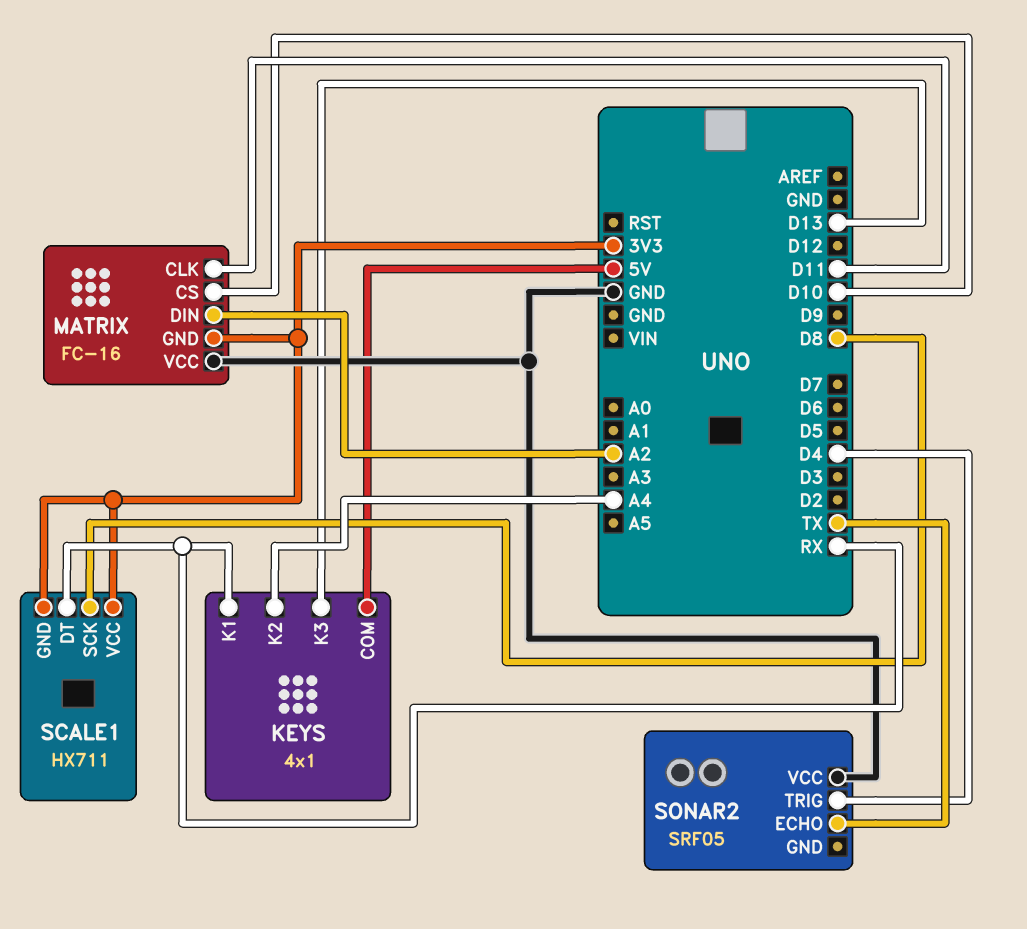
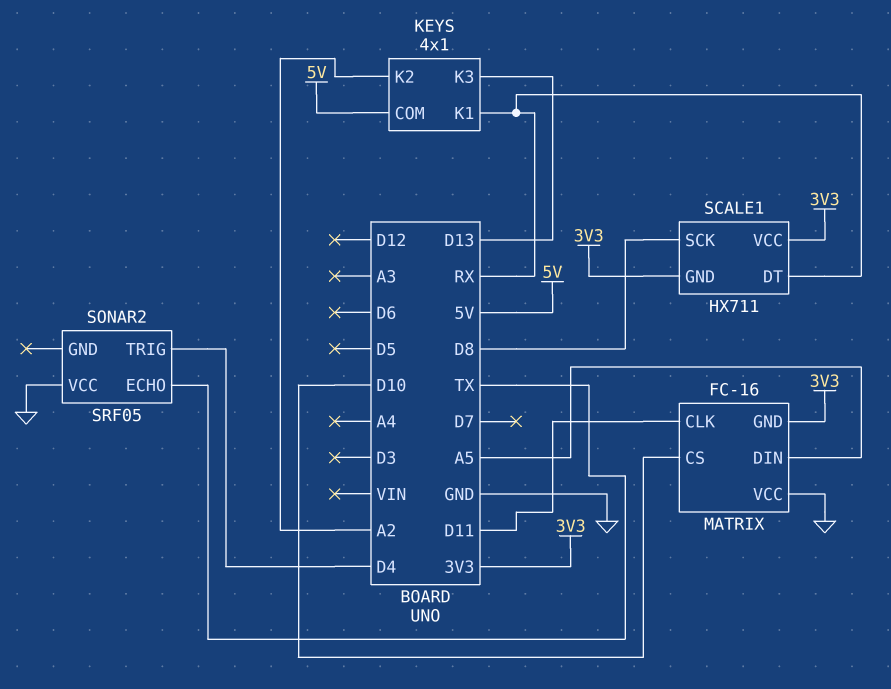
KEYS pin K2: A4 -> A2
MATRIX pin DIN: A2 -> A5

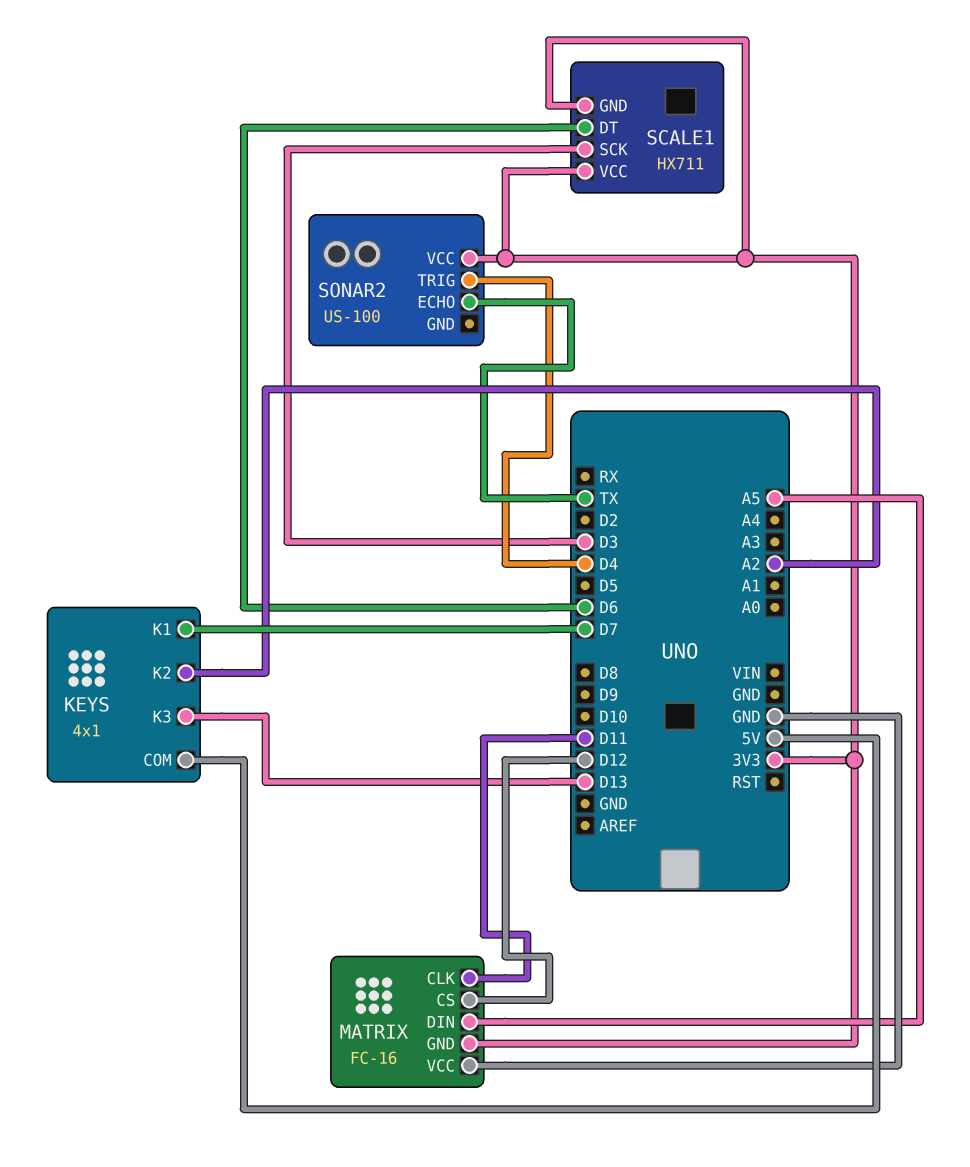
KEYS pin K1: RX -> D7
MATRIX pin CS: D10 -> D12
SCALE1 pin DT: RX -> D6
SCALE1 pin SCK: D8 -> D3
SONAR2: SRF05 -> US-100
SONAR2 pin VCC: GND -> 3V3

